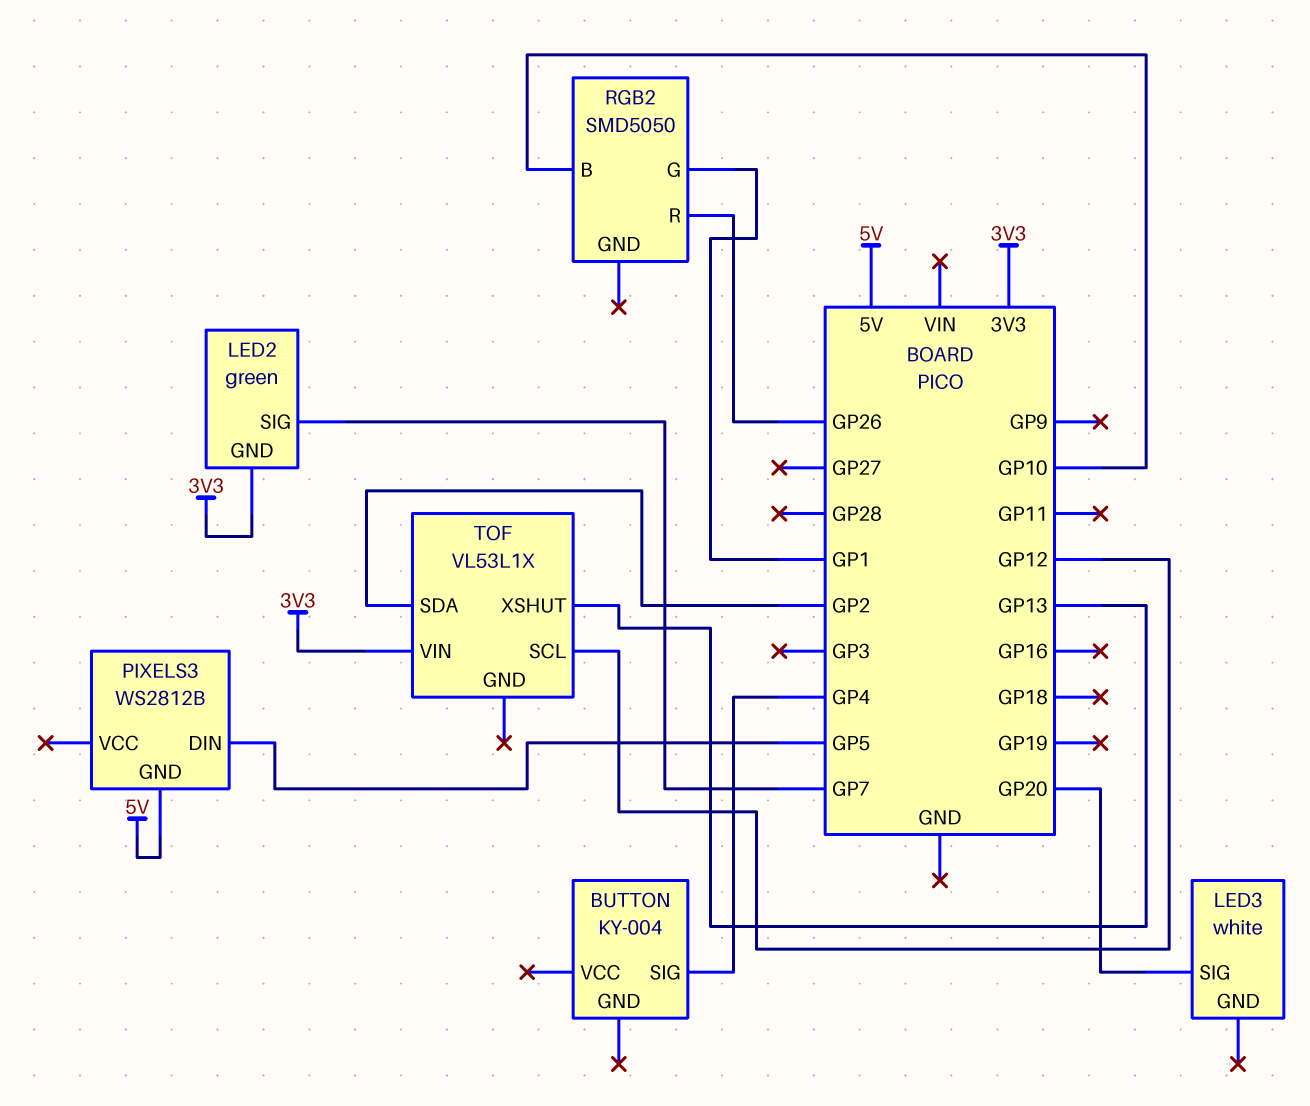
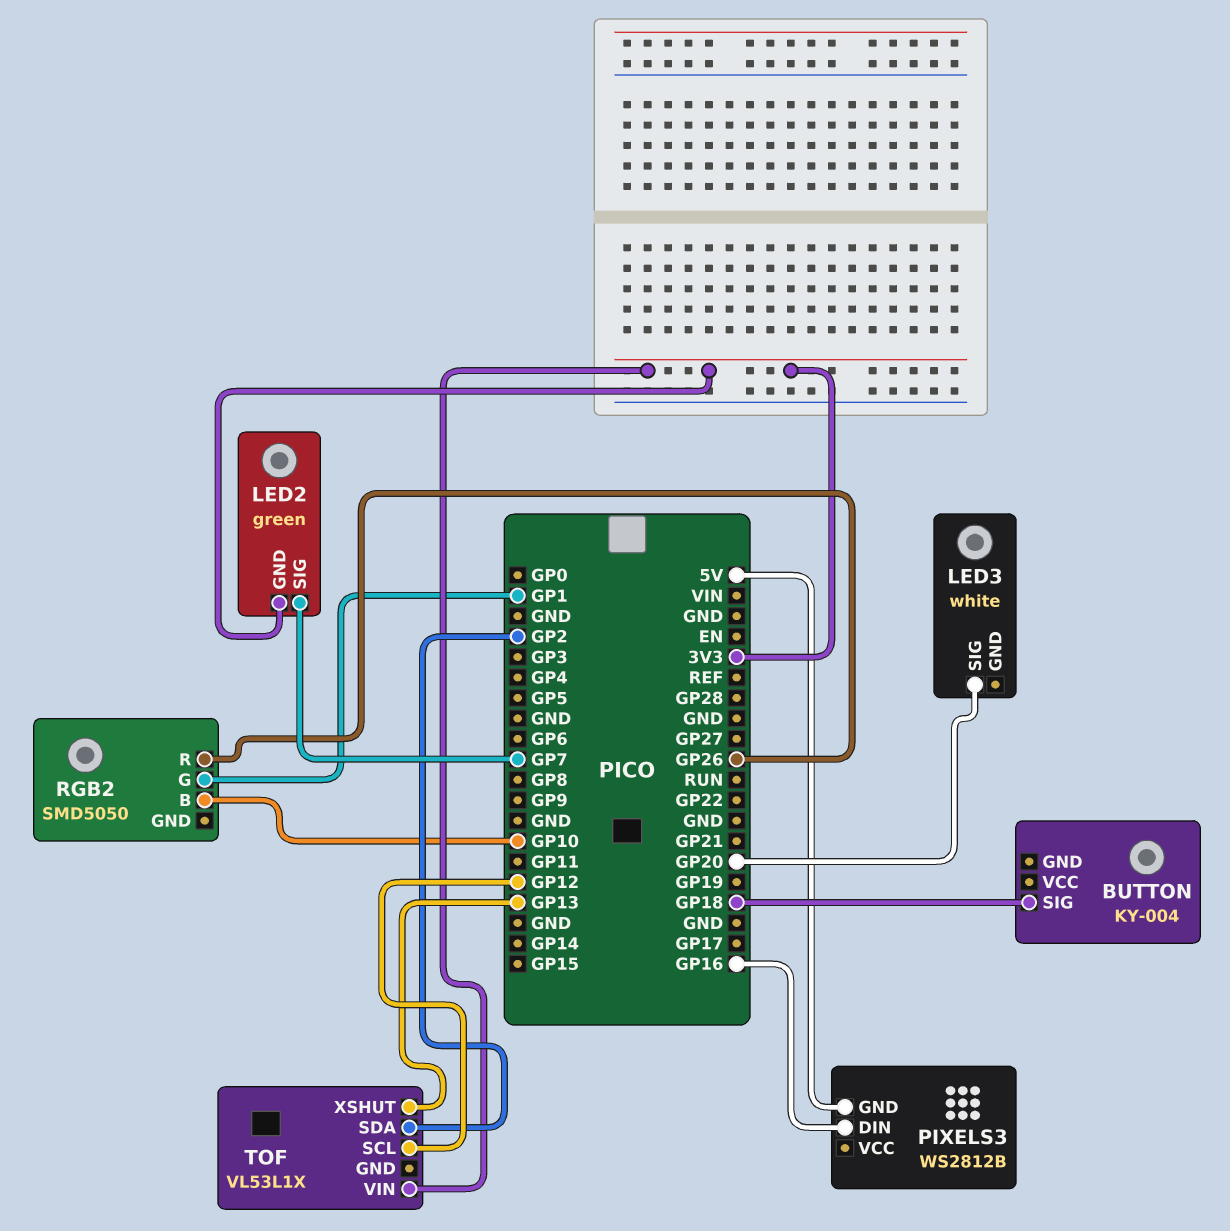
BUTTON pin SIG: GP4 -> GP18
PIXELS3 pin DIN: GP5 -> GP16

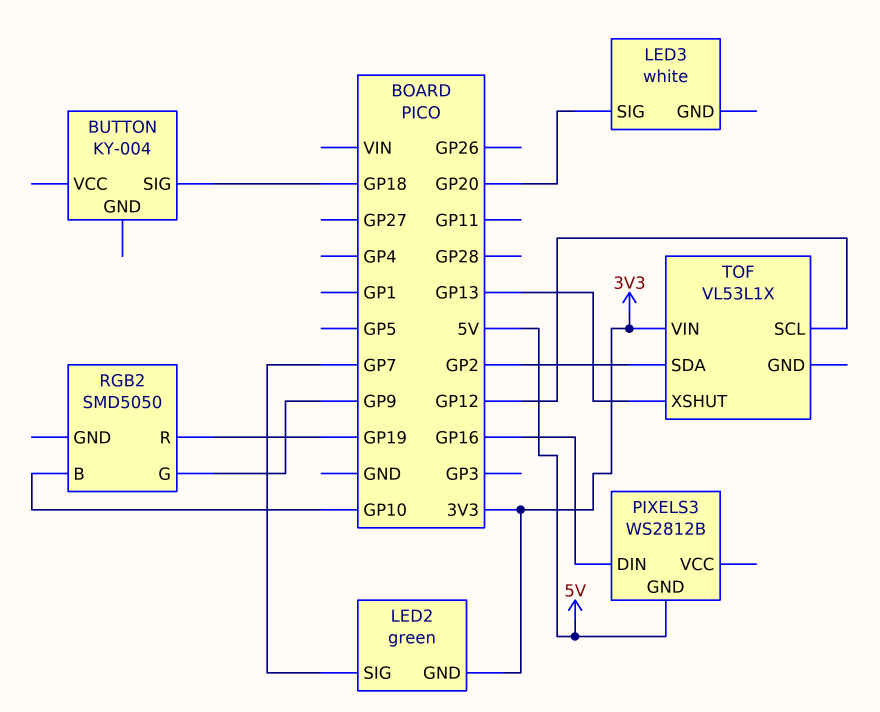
RGB2 pin G: GP1 -> GP9
RGB2 pin R: GP26 -> GP19

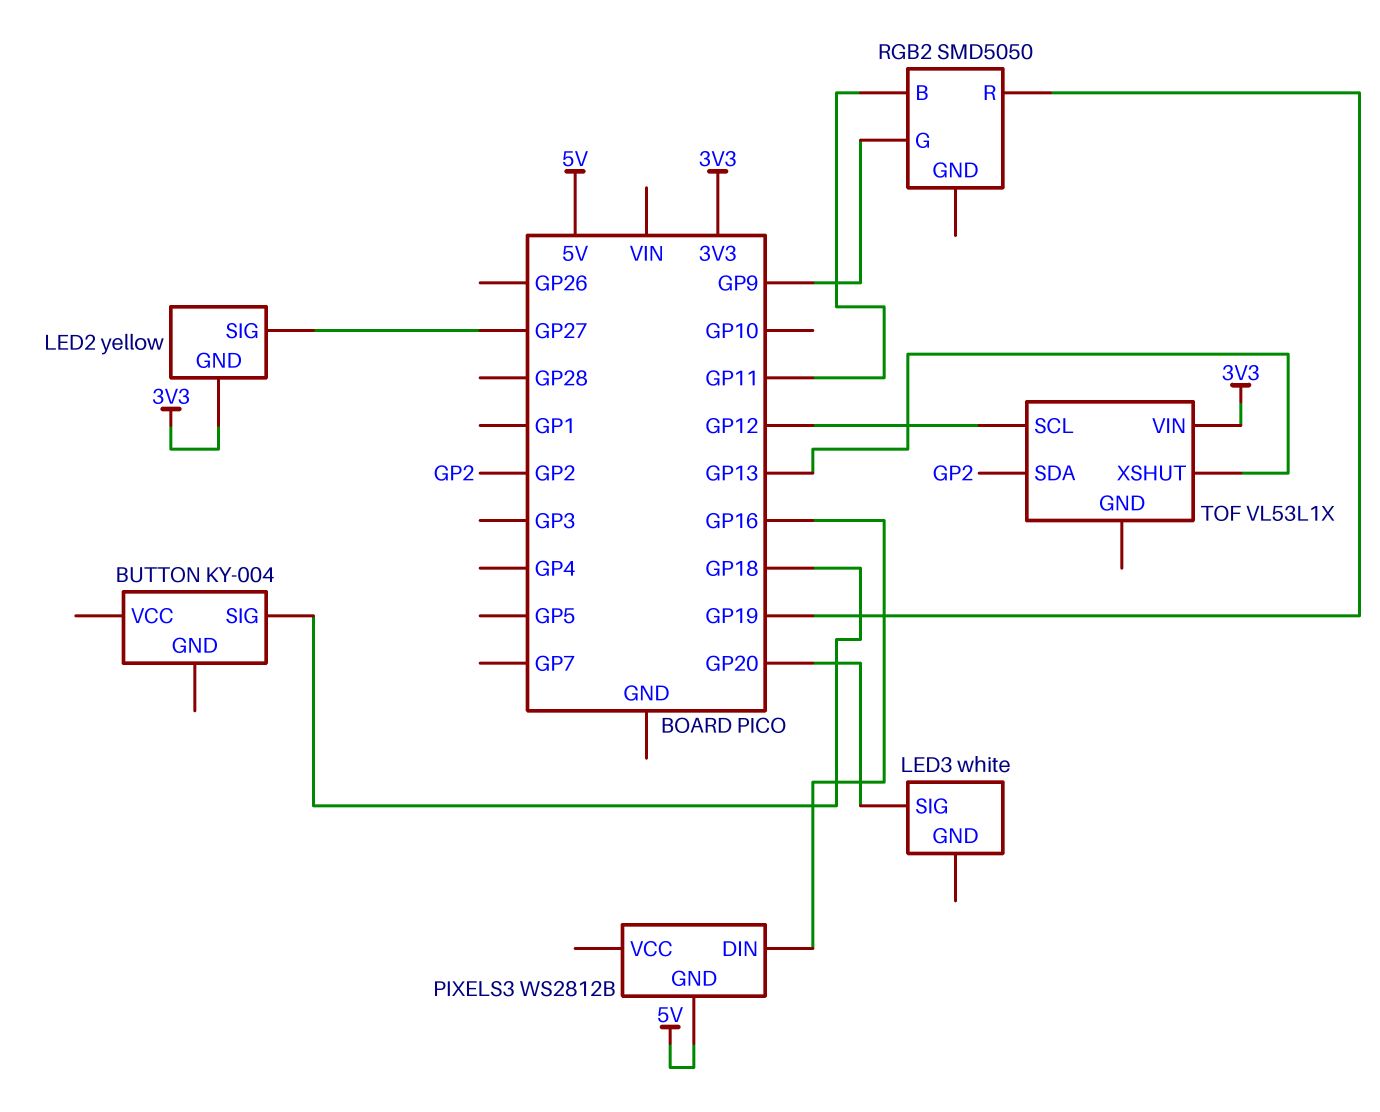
LED2: green -> yellow
LED2 pin SIG: GP7 -> GP27
RGB2 pin B: GP10 -> GP11

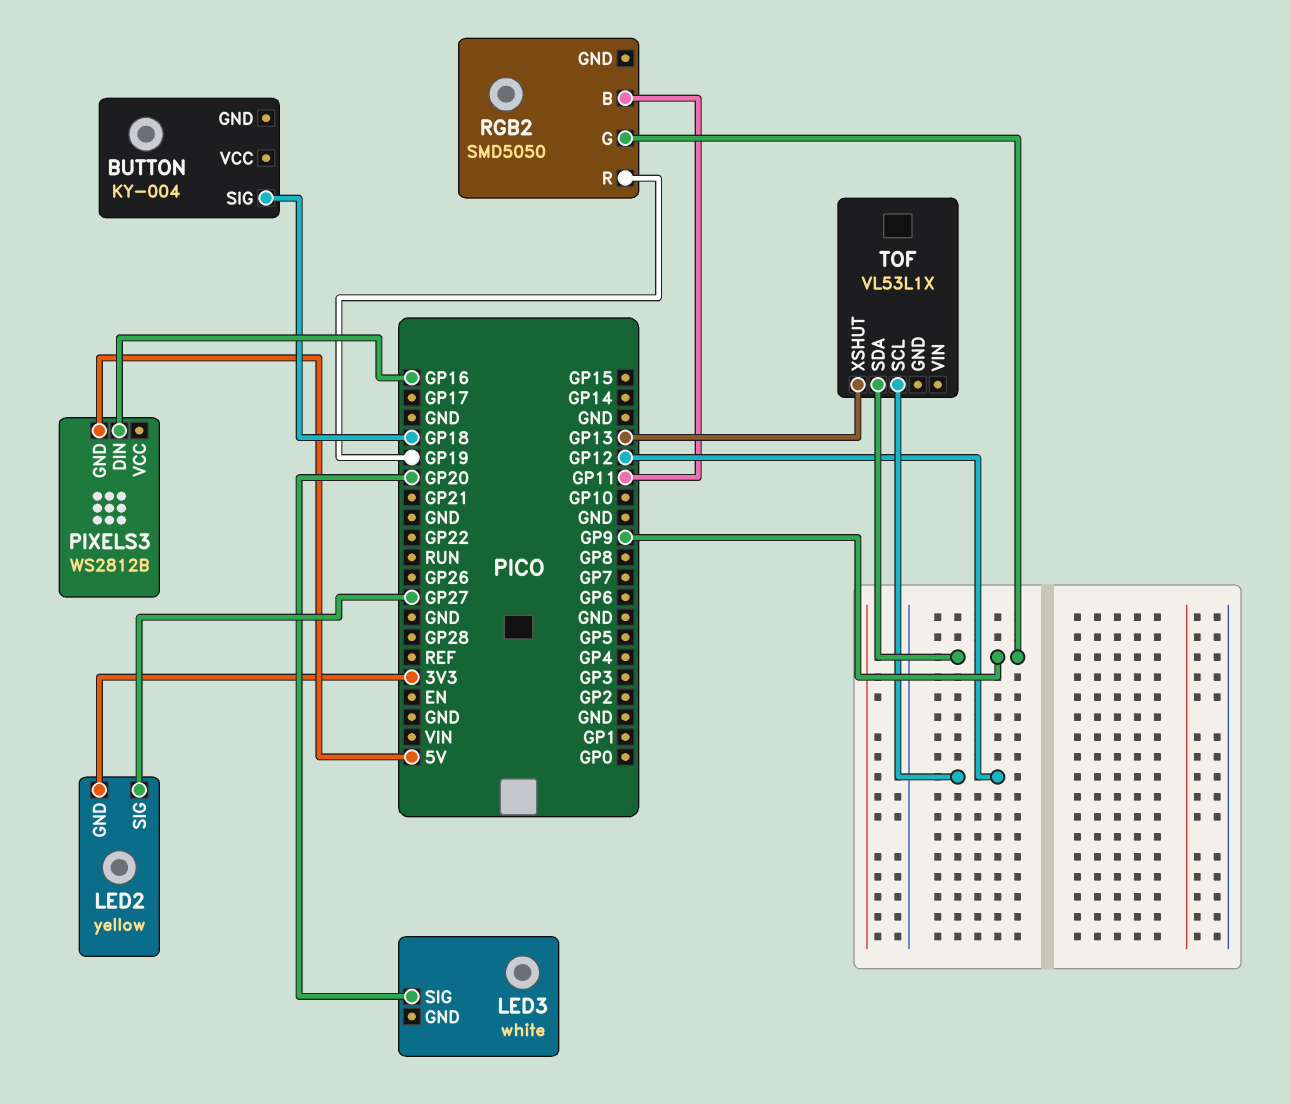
TOF pin SDA: GP2 -> GP9
TOF pin VIN: 3V3 -> none

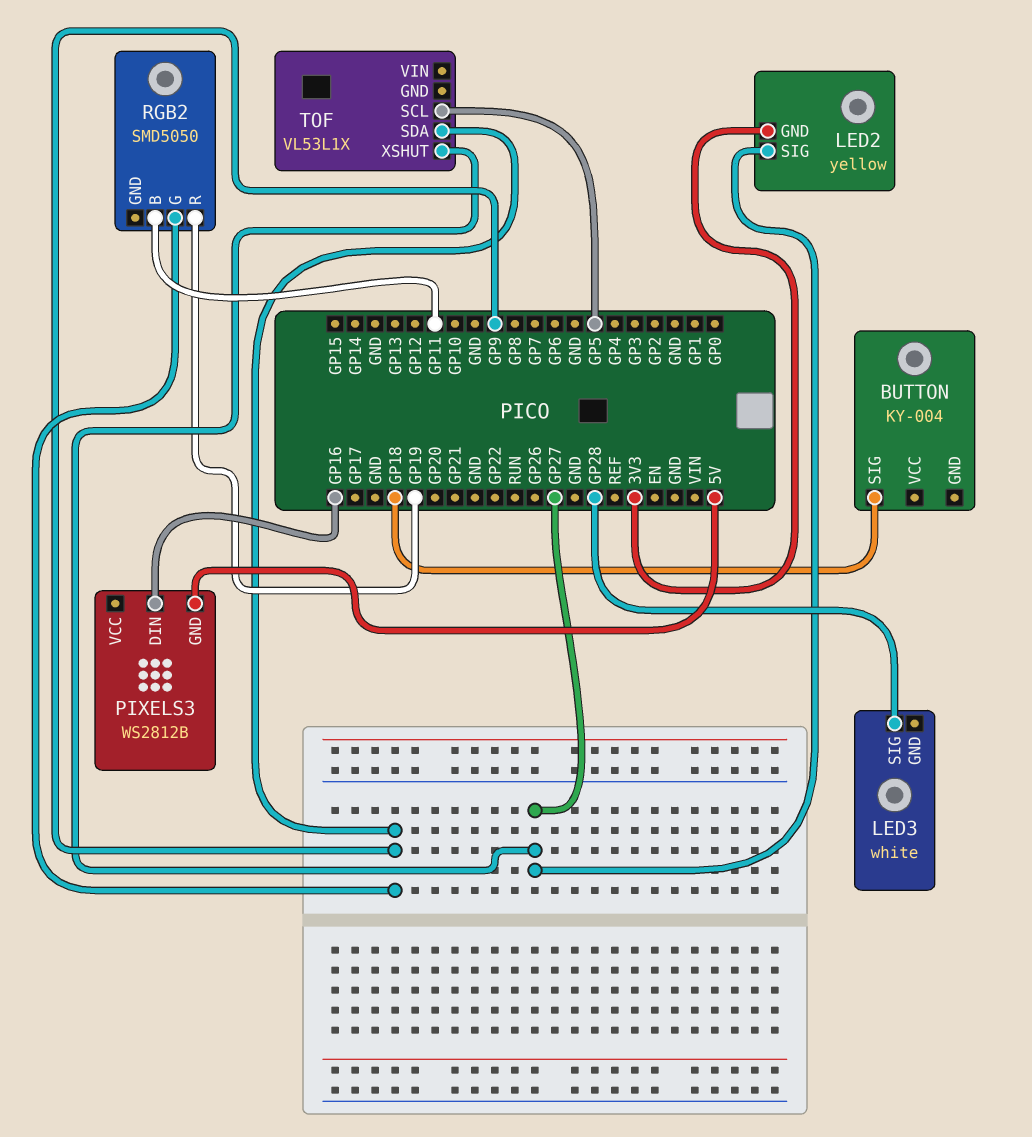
LED3 pin SIG: GP20 -> GP28
TOF pin SCL: GP12 -> GP5
TOF pin XSHUT: GP13 -> GP27

